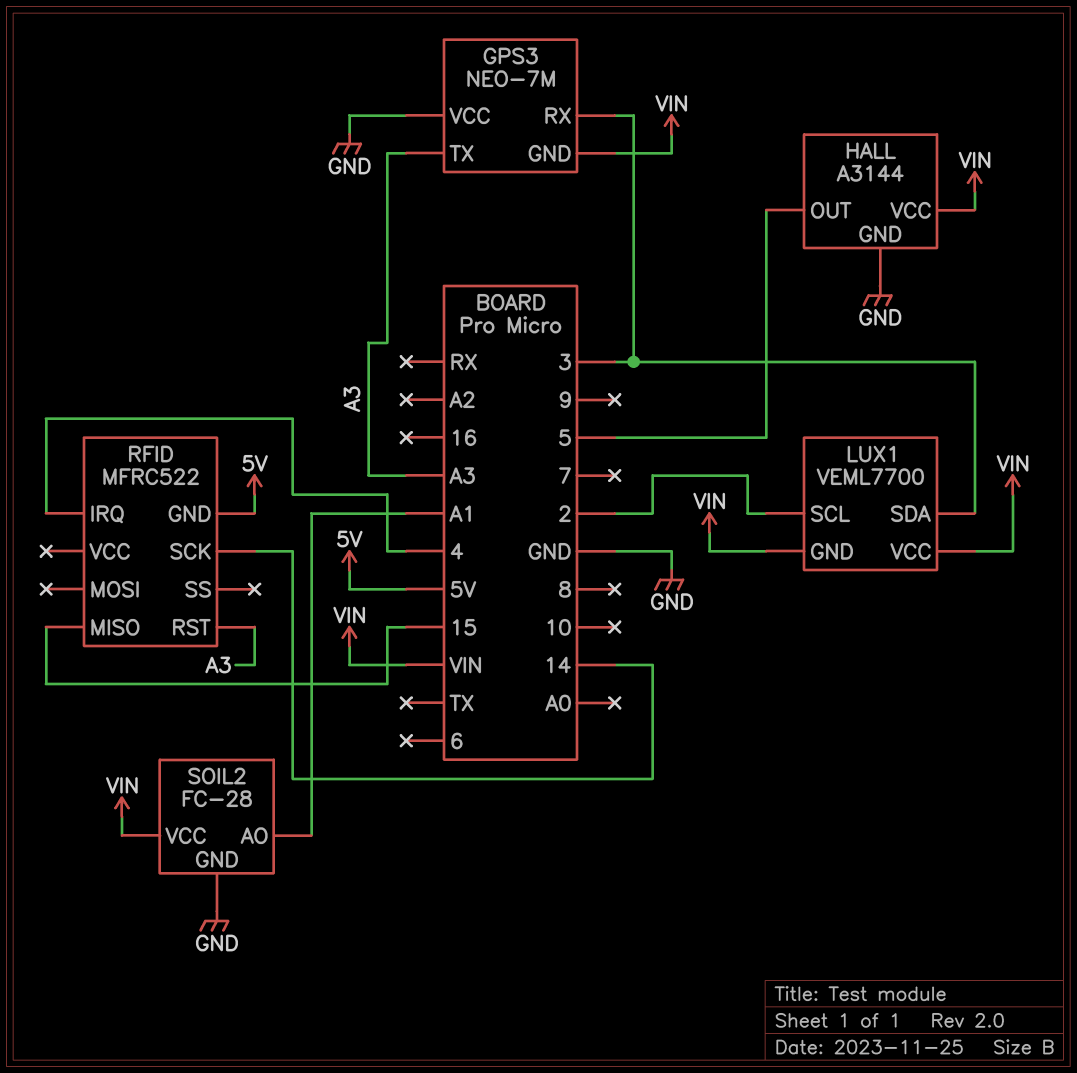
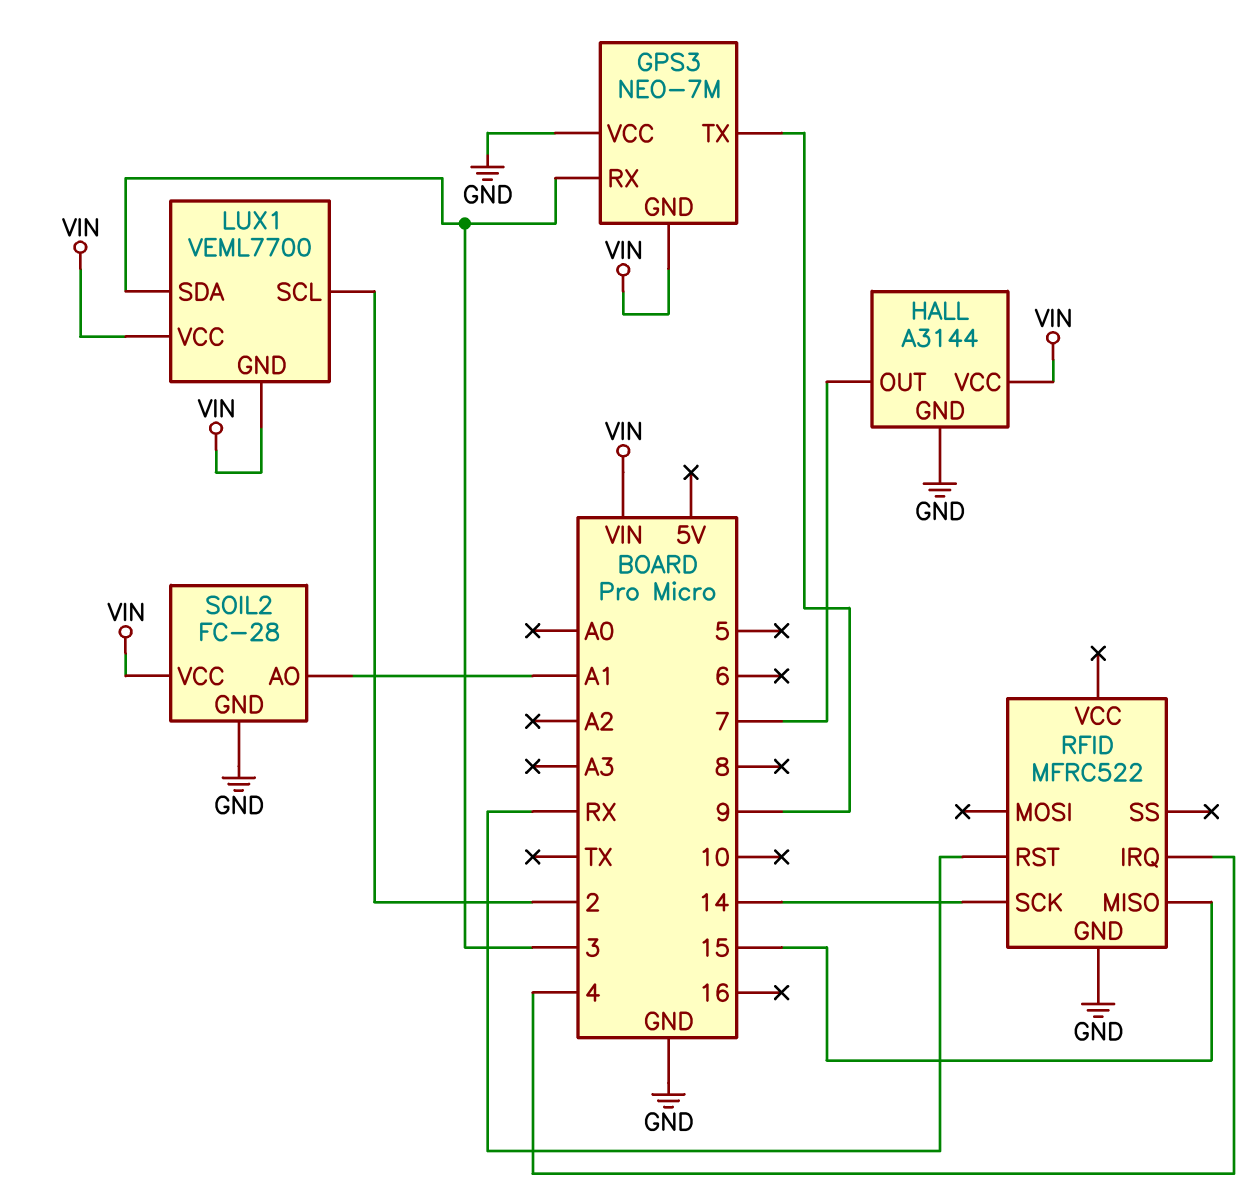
GPS3 pin TX: A3 -> 9
HALL pin OUT: 5 -> 7
RFID pin GND: 5V -> GND
RFID pin RST: A3 -> RX

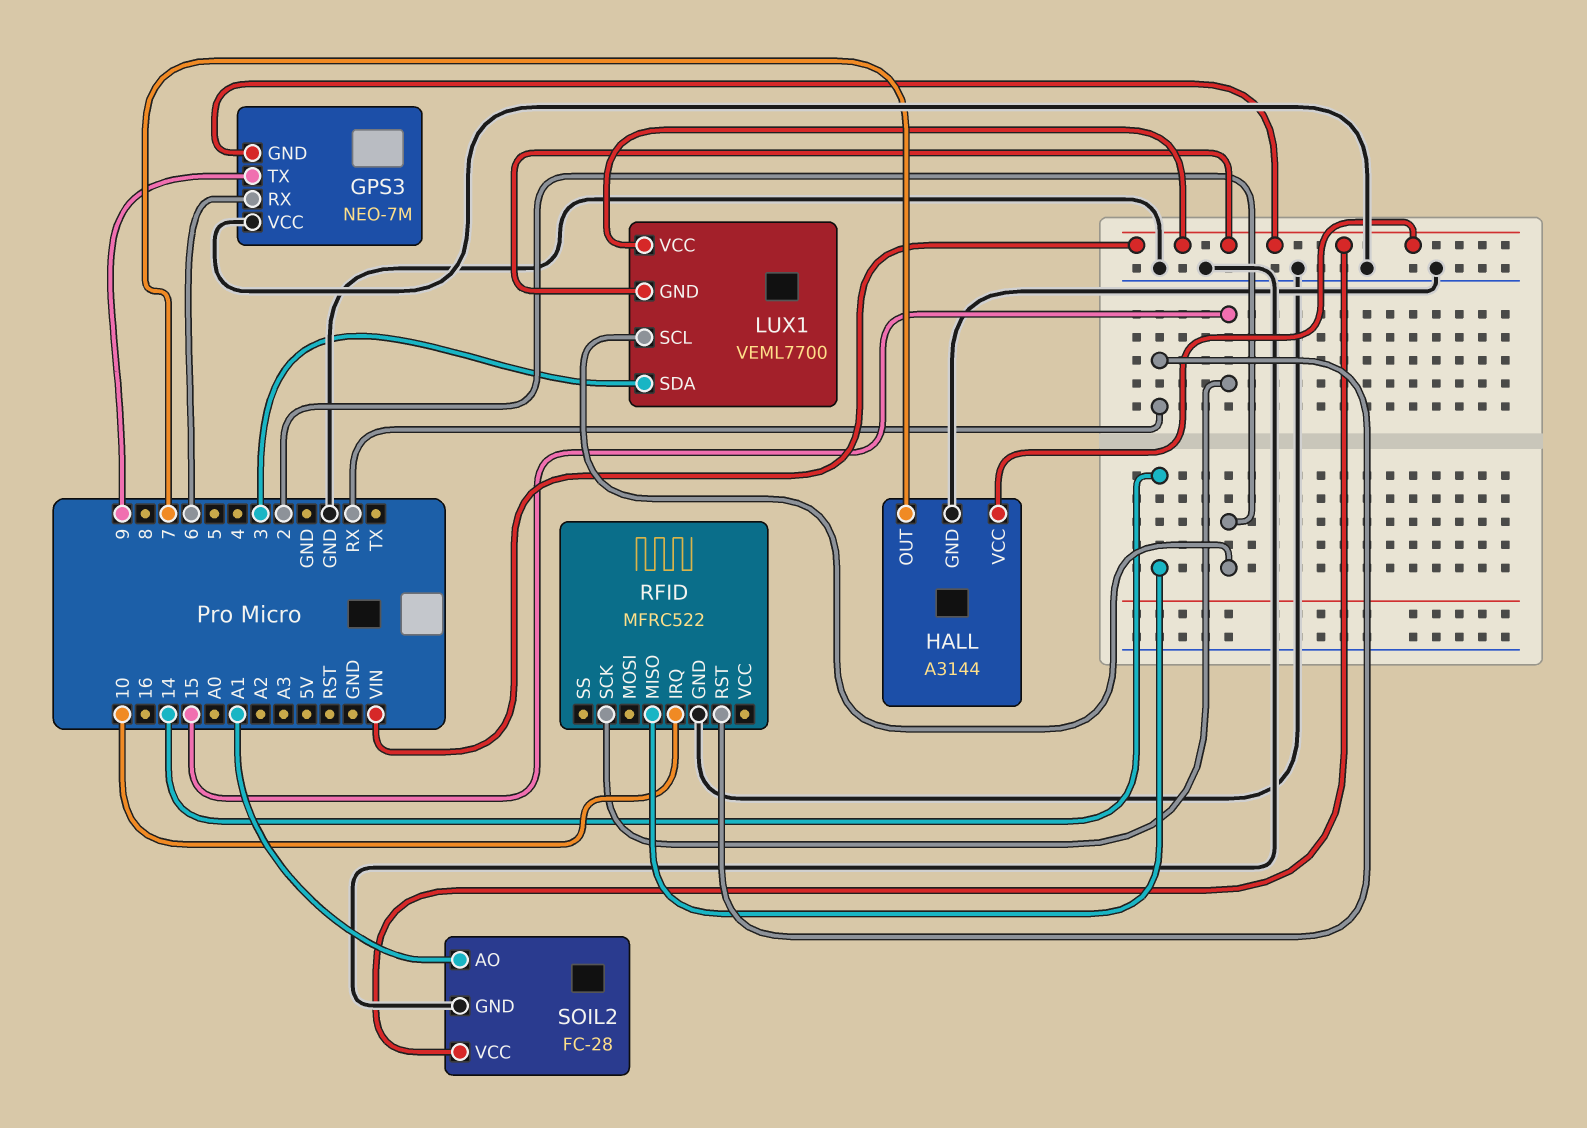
GPS3 pin RX: 3 -> 6
RFID pin IRQ: 4 -> 10
RFID pin MISO: 15 -> 14
RFID pin SCK: 14 -> 15

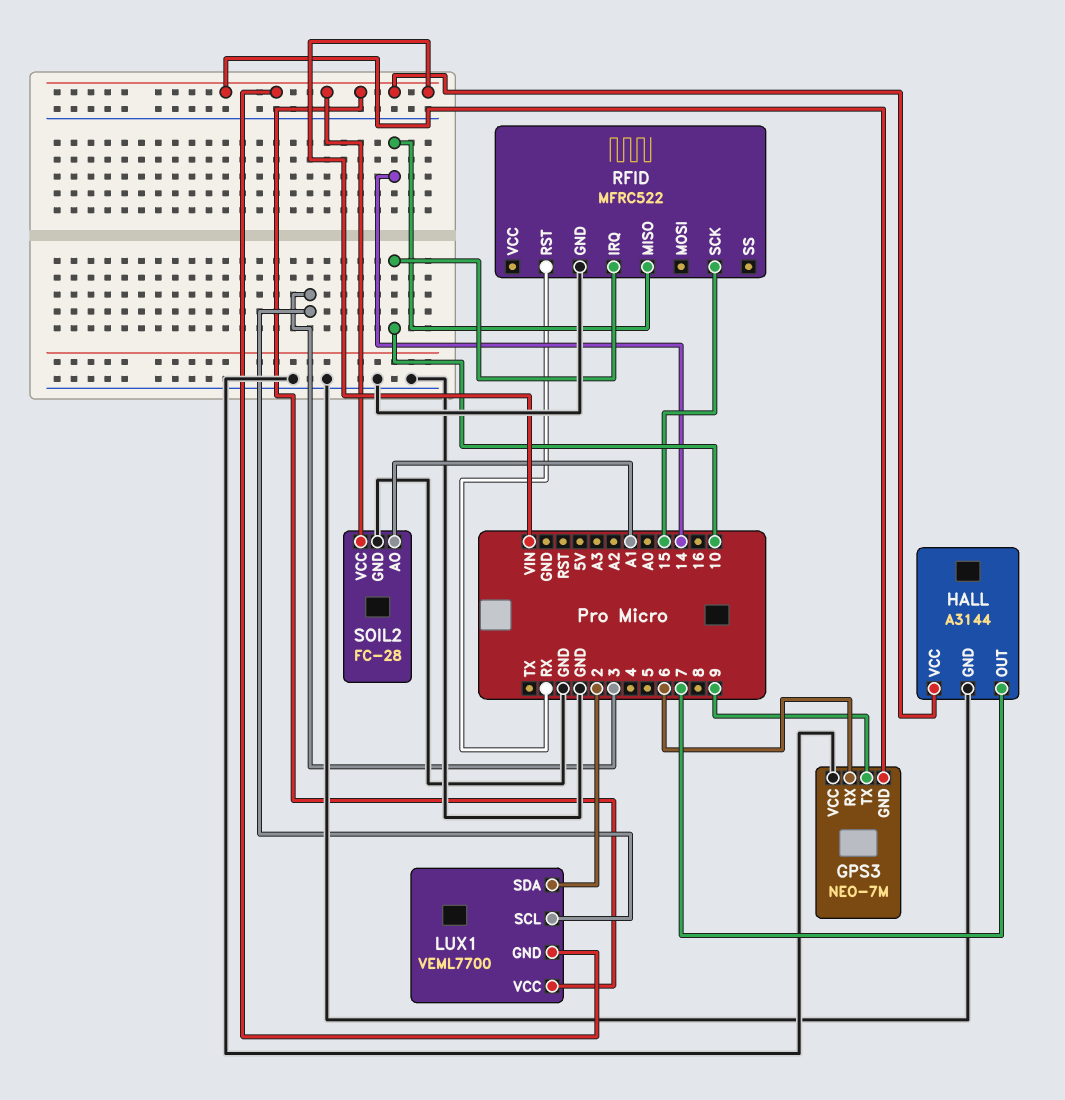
LUX1 pin SCL: 2 -> 3
LUX1 pin SDA: 3 -> 2

